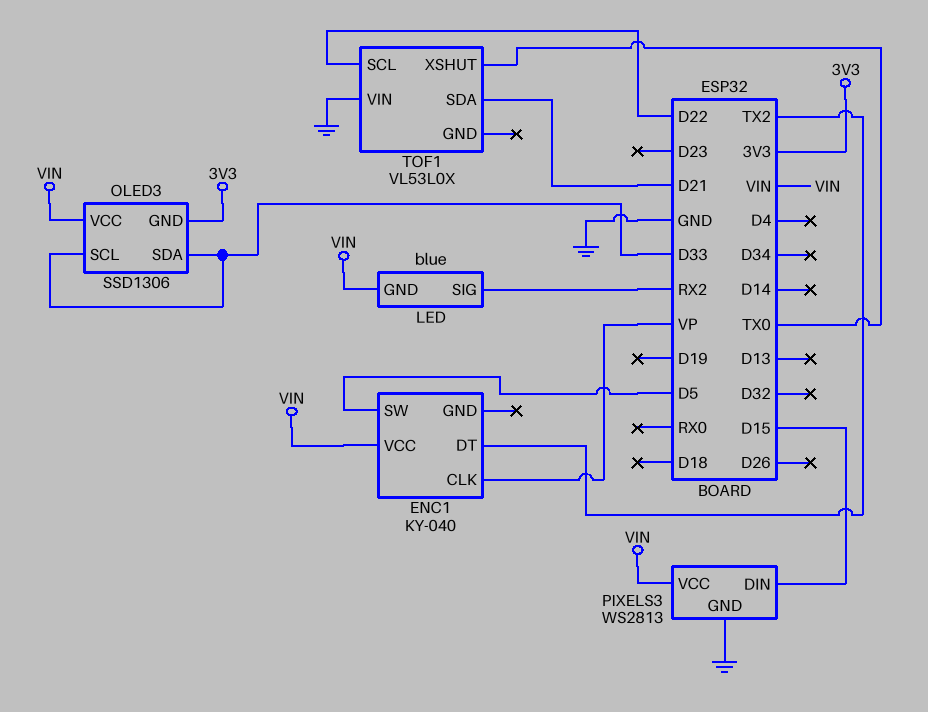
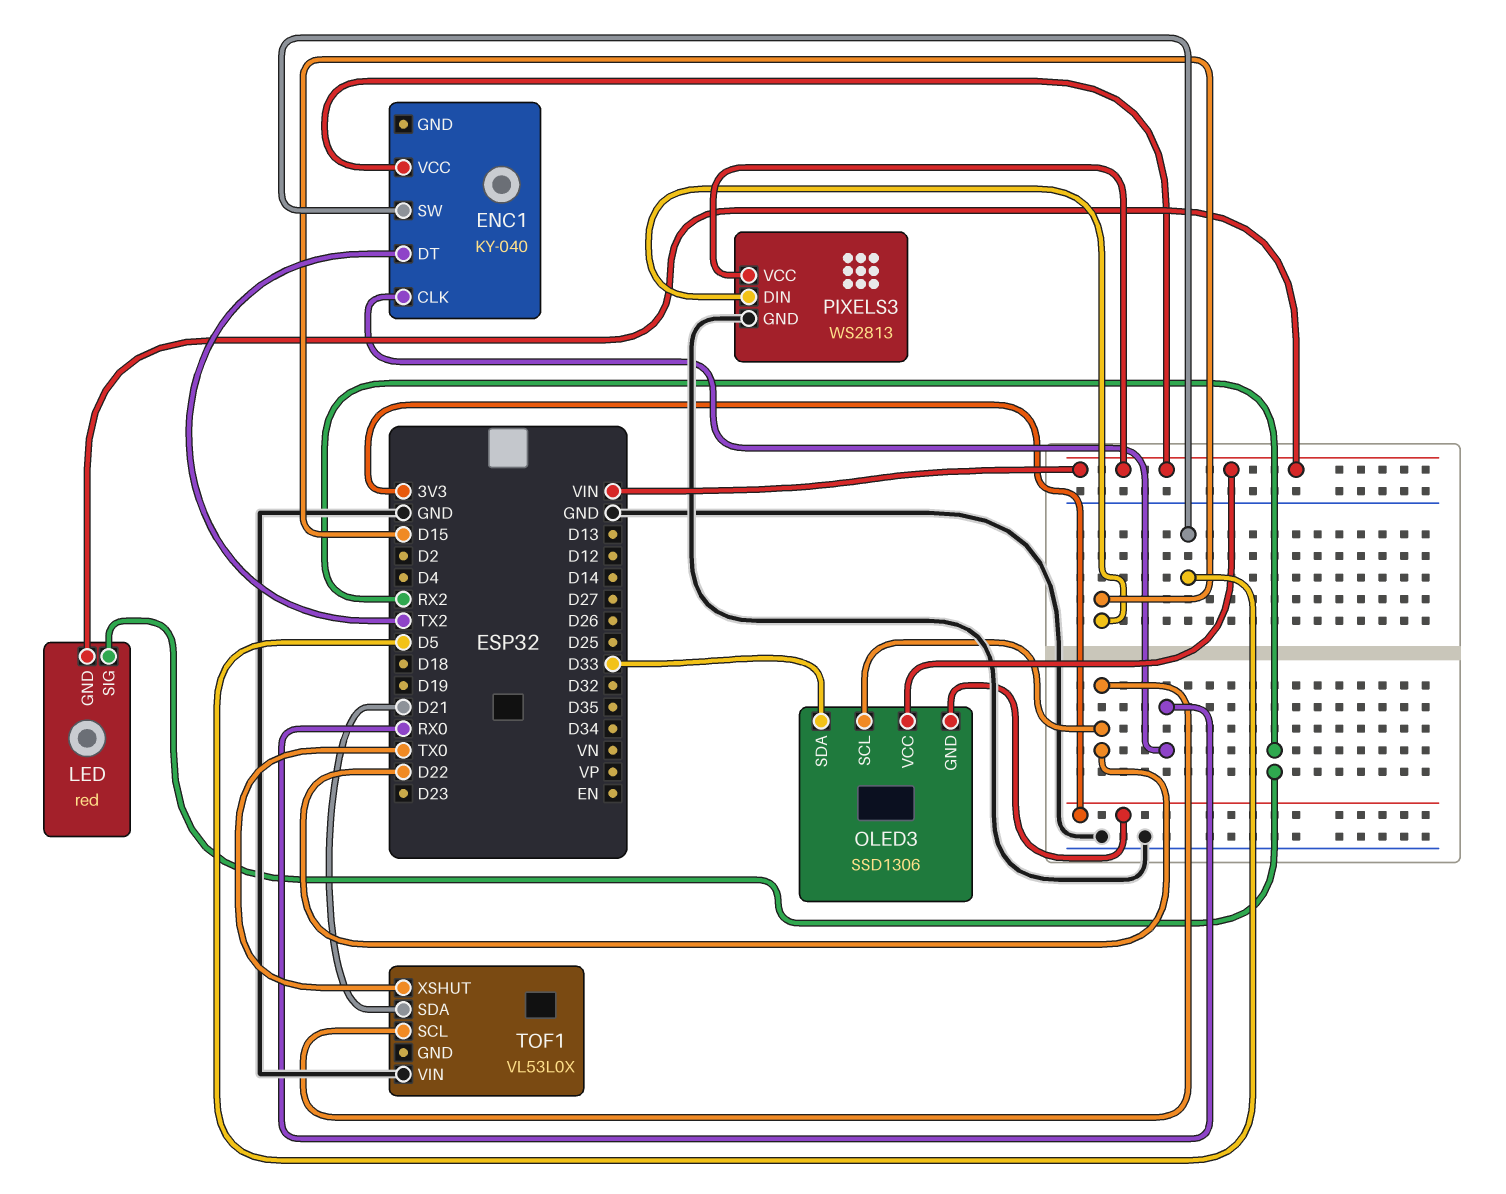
ENC1 pin CLK: VP -> RX0
LED: blue -> red
OLED3 pin SCL: D33 -> D22

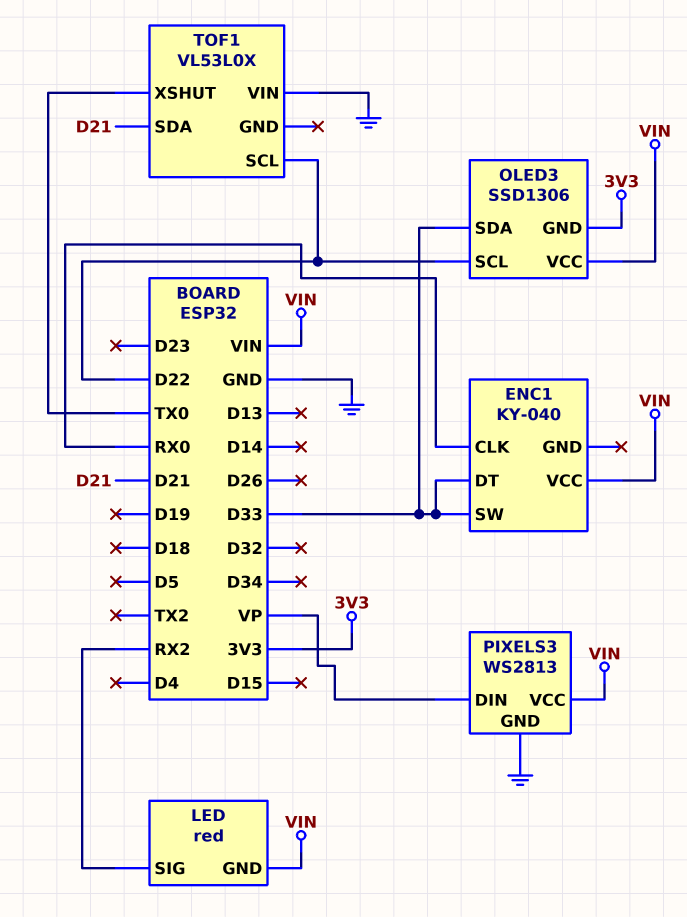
ENC1 pin DT: TX2 -> D33
ENC1 pin SW: D5 -> D33
PIXELS3 pin DIN: D15 -> VP

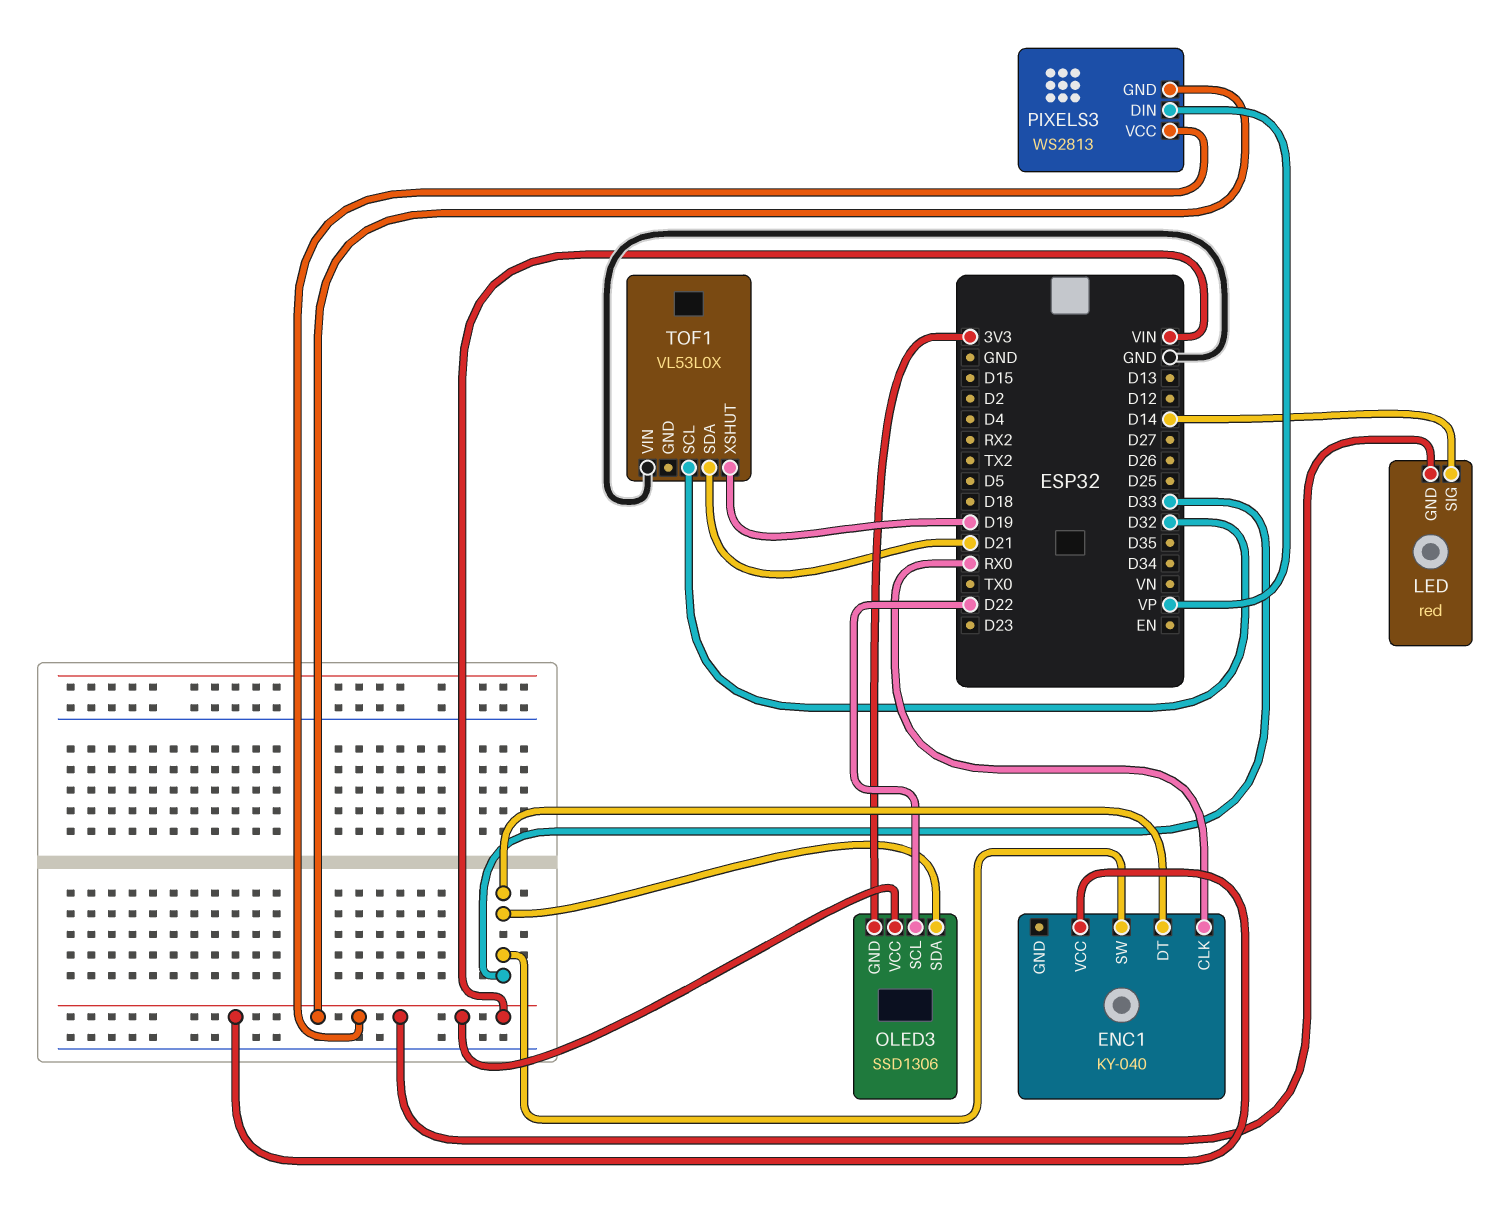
LED pin SIG: RX2 -> D14
PIXELS3 pin GND: GND -> VIN
TOF1 pin SCL: D22 -> D32
TOF1 pin XSHUT: TX0 -> D19

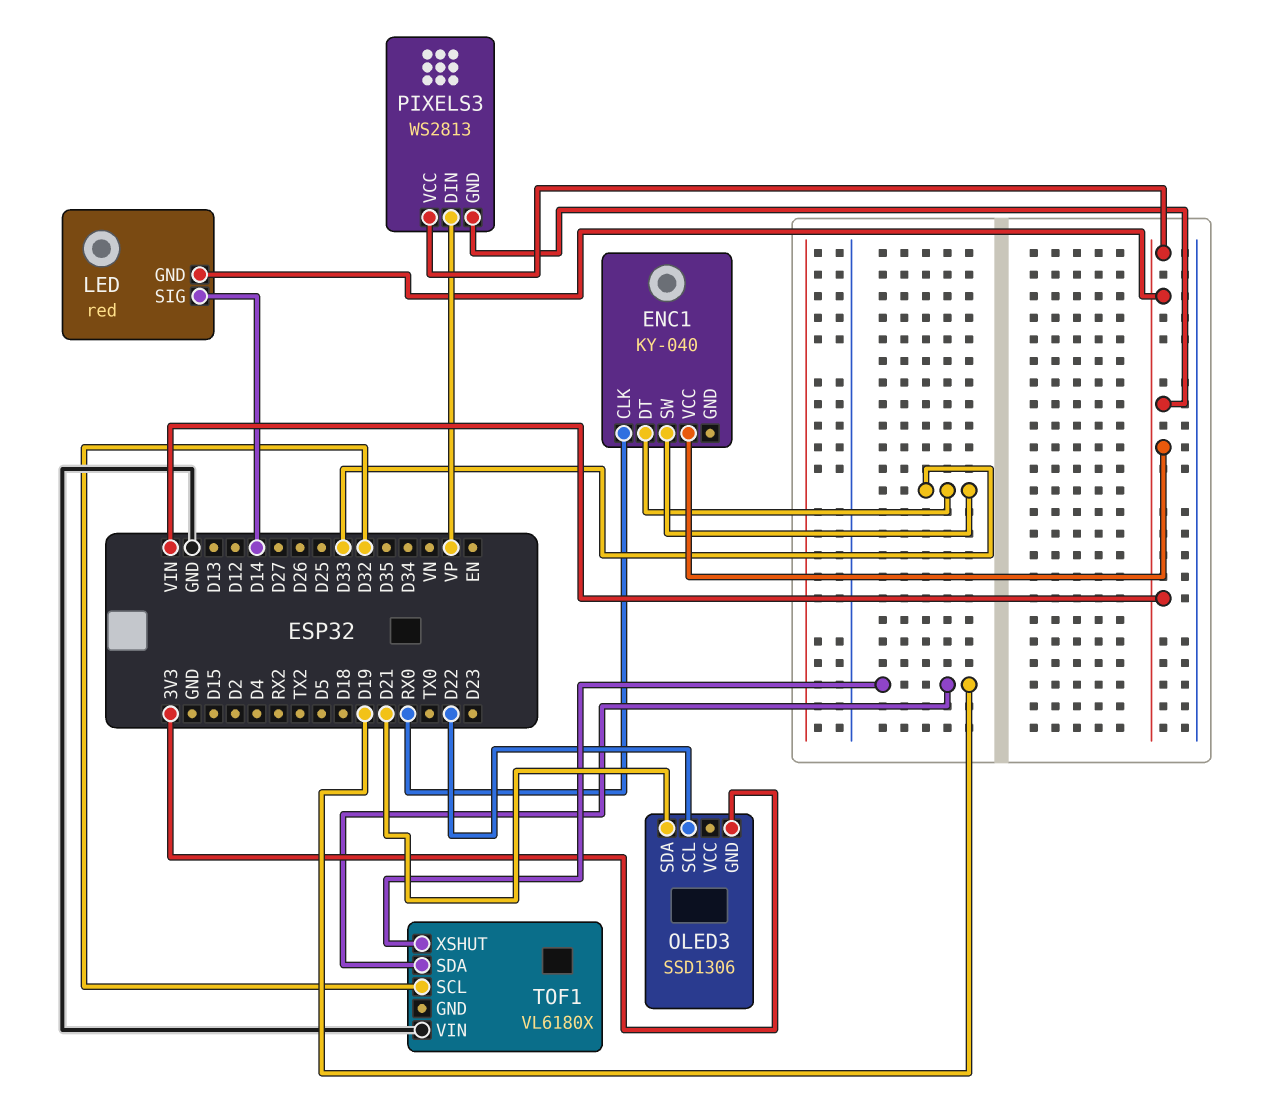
OLED3 pin SDA: D33 -> D21
OLED3 pin VCC: VIN -> none
TOF1: VL53L0X -> VL6180X
TOF1 pin SDA: D21 -> D19

